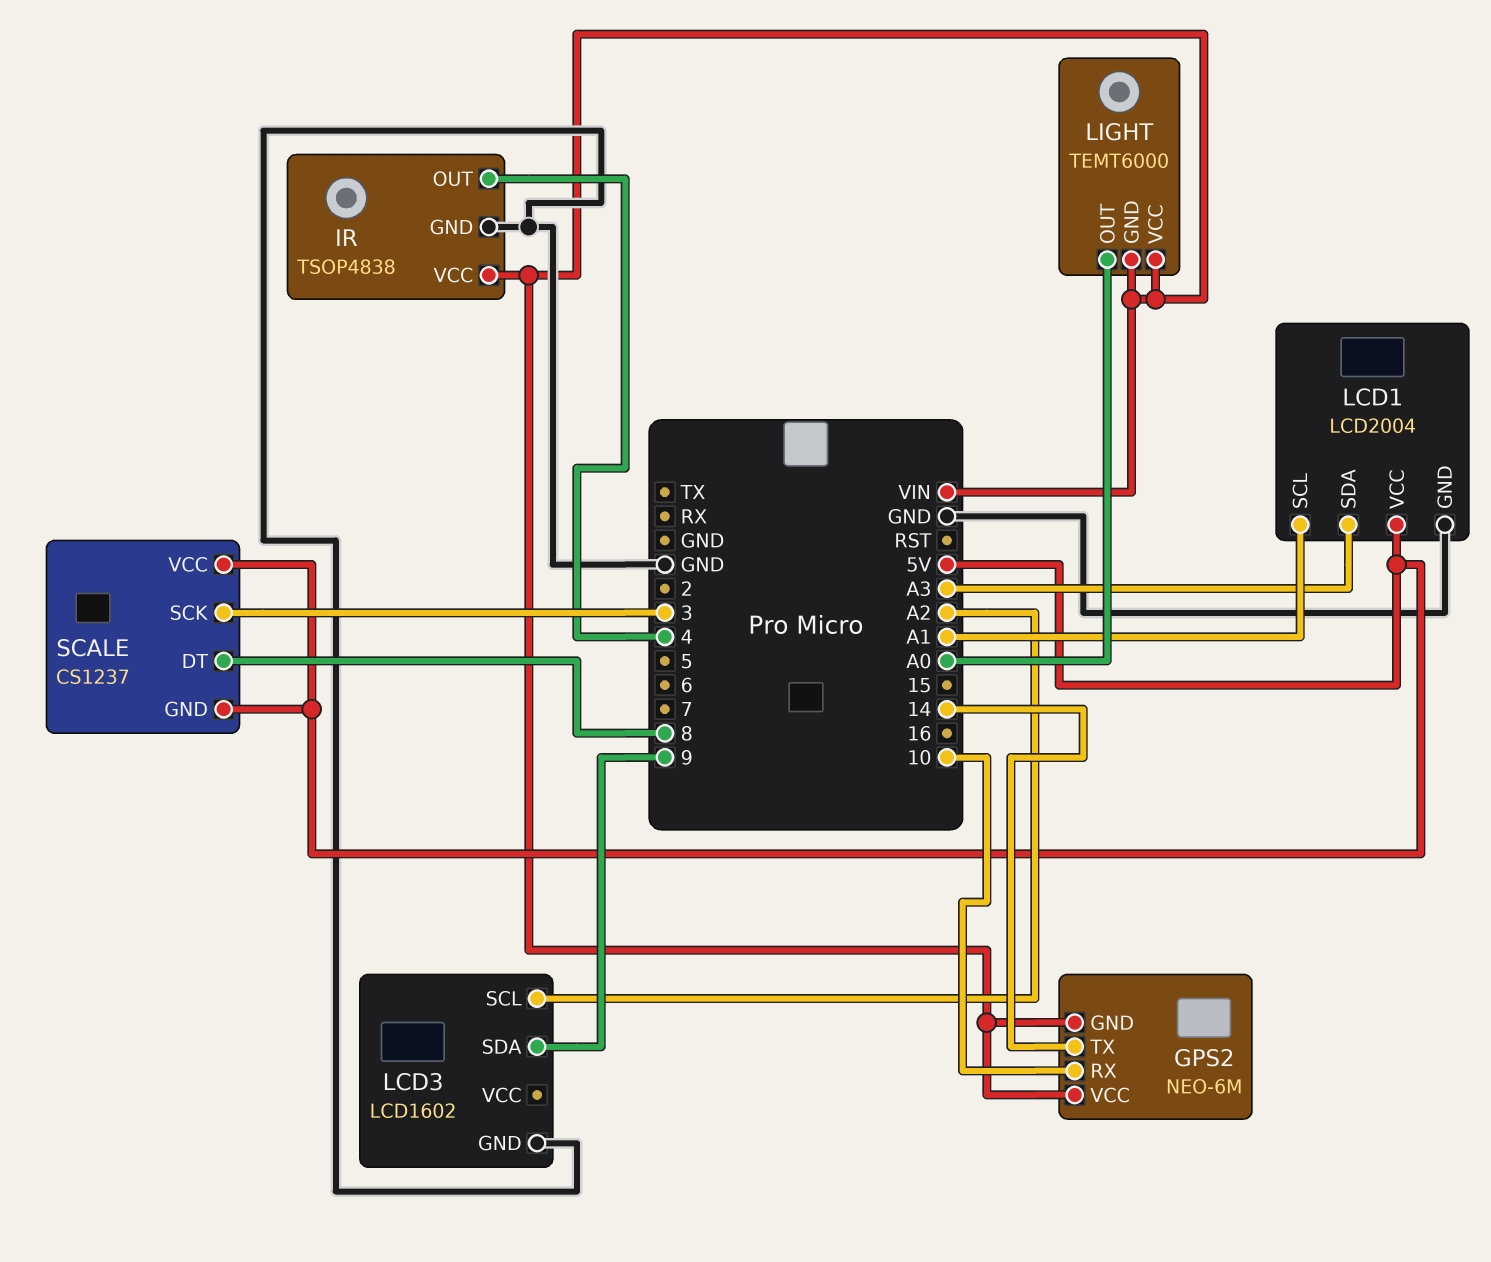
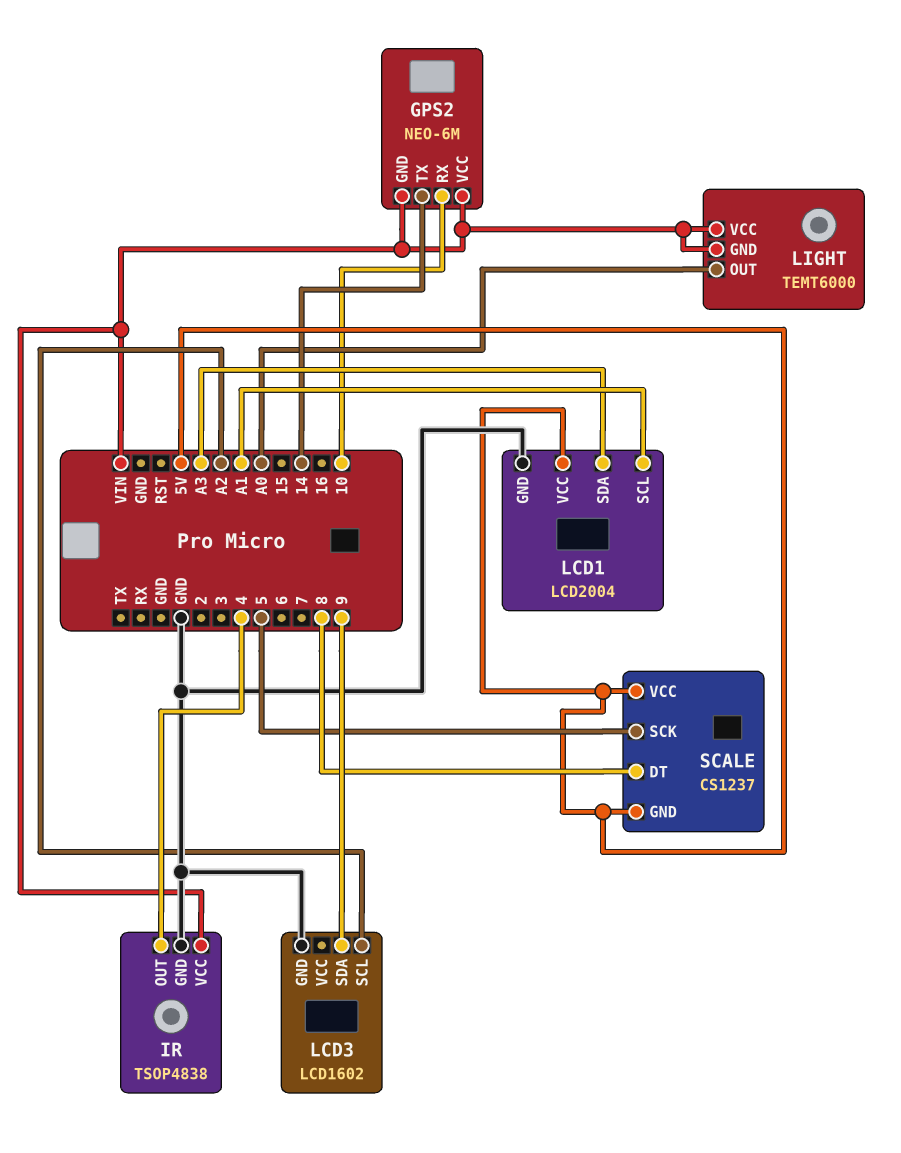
SCALE pin SCK: 3 -> 5

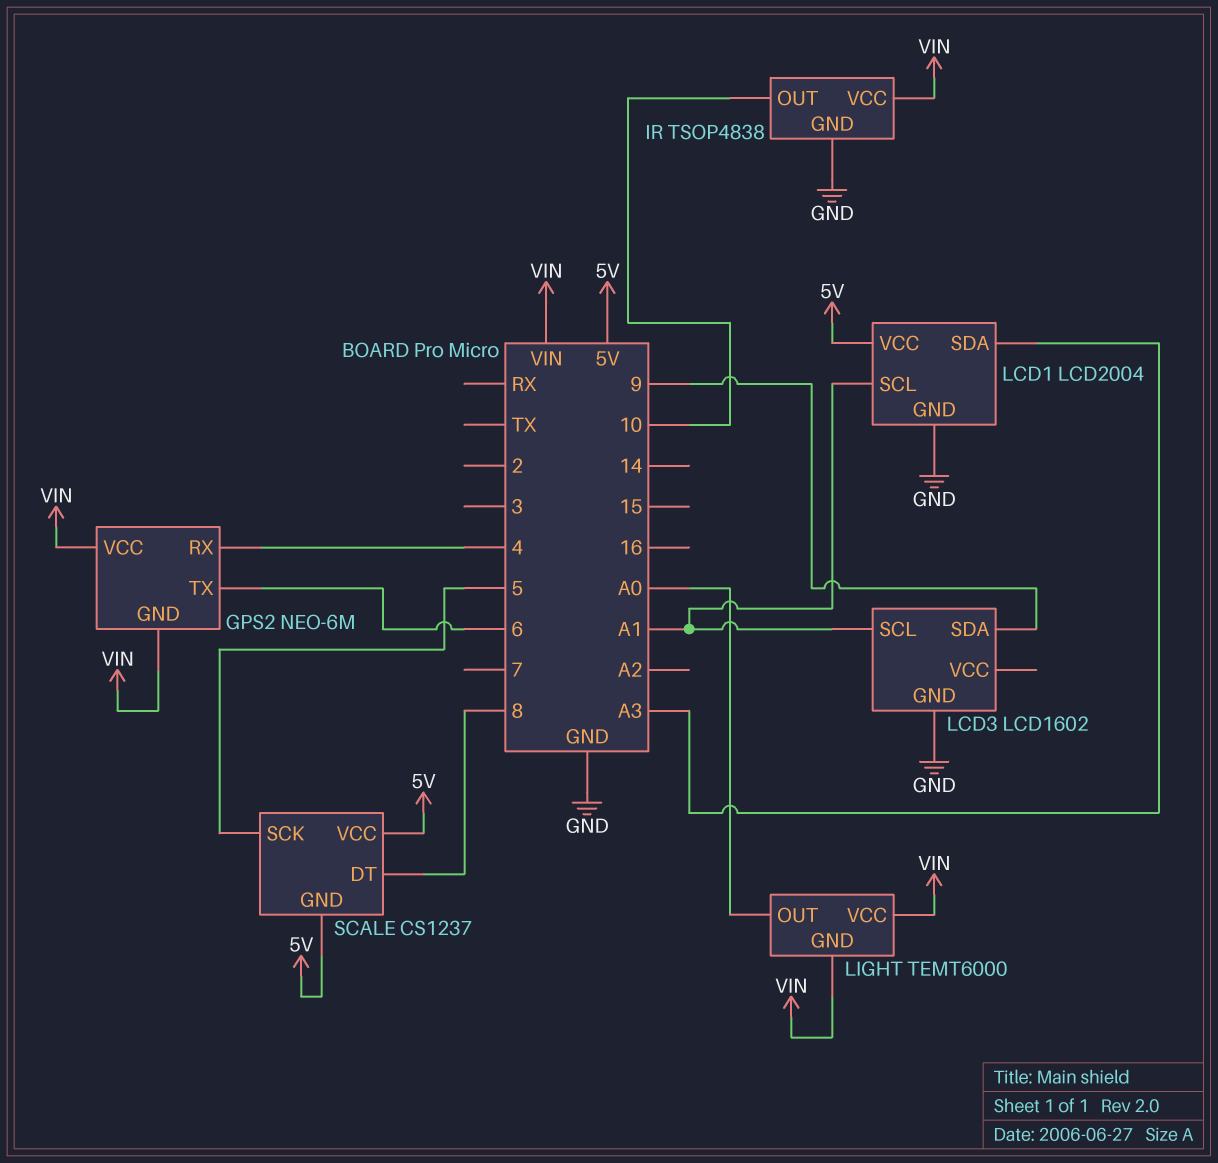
GPS2 pin RX: 10 -> 4
GPS2 pin TX: 14 -> 6
IR pin OUT: 4 -> 10
LCD3 pin SCL: A2 -> A1

